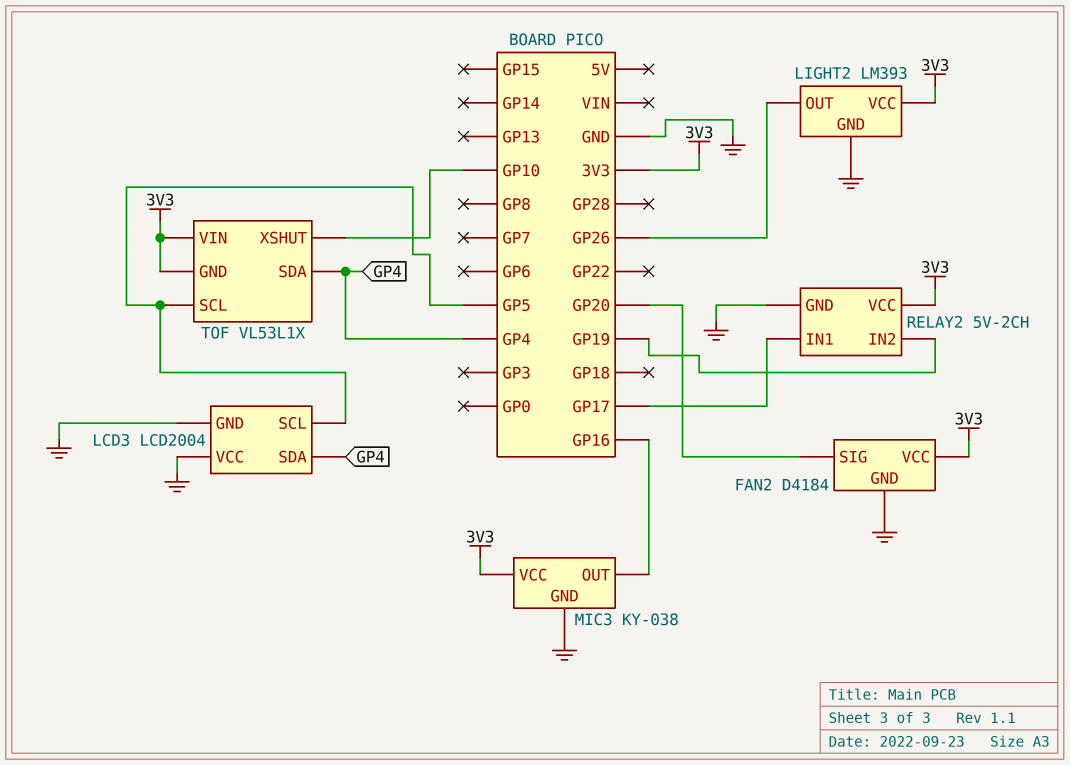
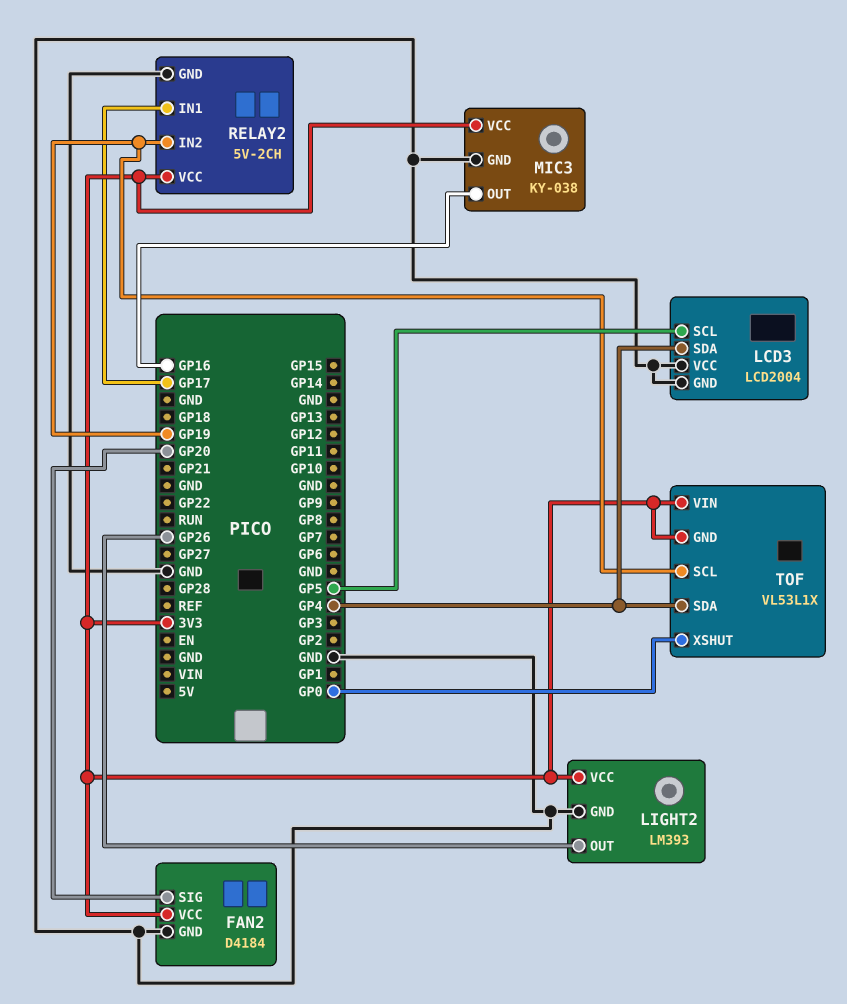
TOF pin SCL: GP5 -> GP19
TOF pin XSHUT: GP10 -> GP0

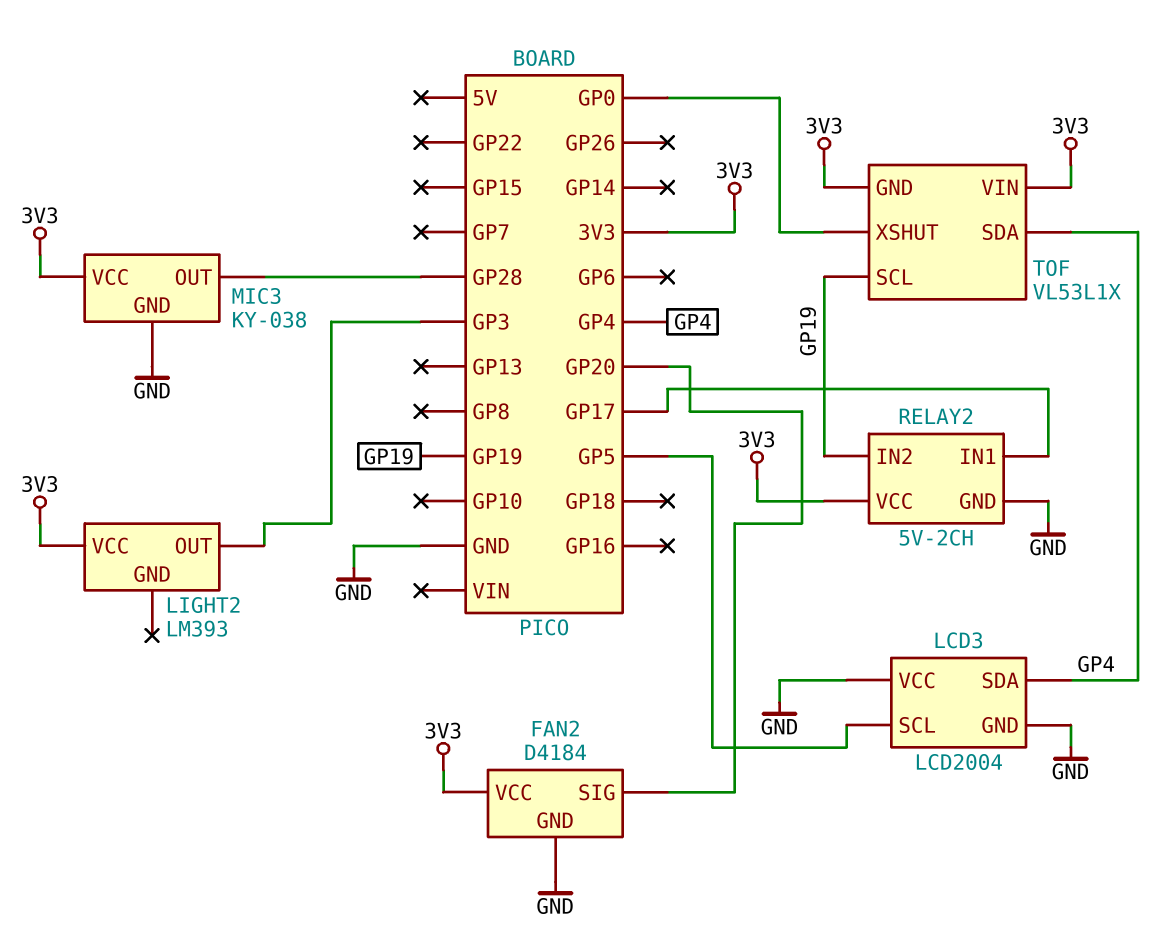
LIGHT2 pin GND: GND -> none
LIGHT2 pin OUT: GP26 -> GP3
MIC3 pin OUT: GP16 -> GP28

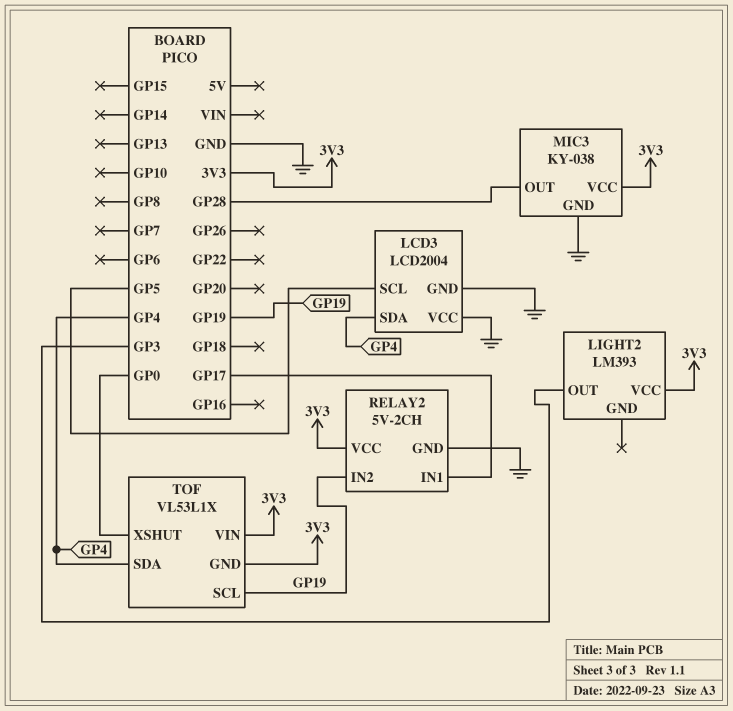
FAN2: D4184 -> none
FAN2 pin GND: GND -> none
FAN2 pin SIG: GP20 -> none
FAN2 pin VCC: 3V3 -> none

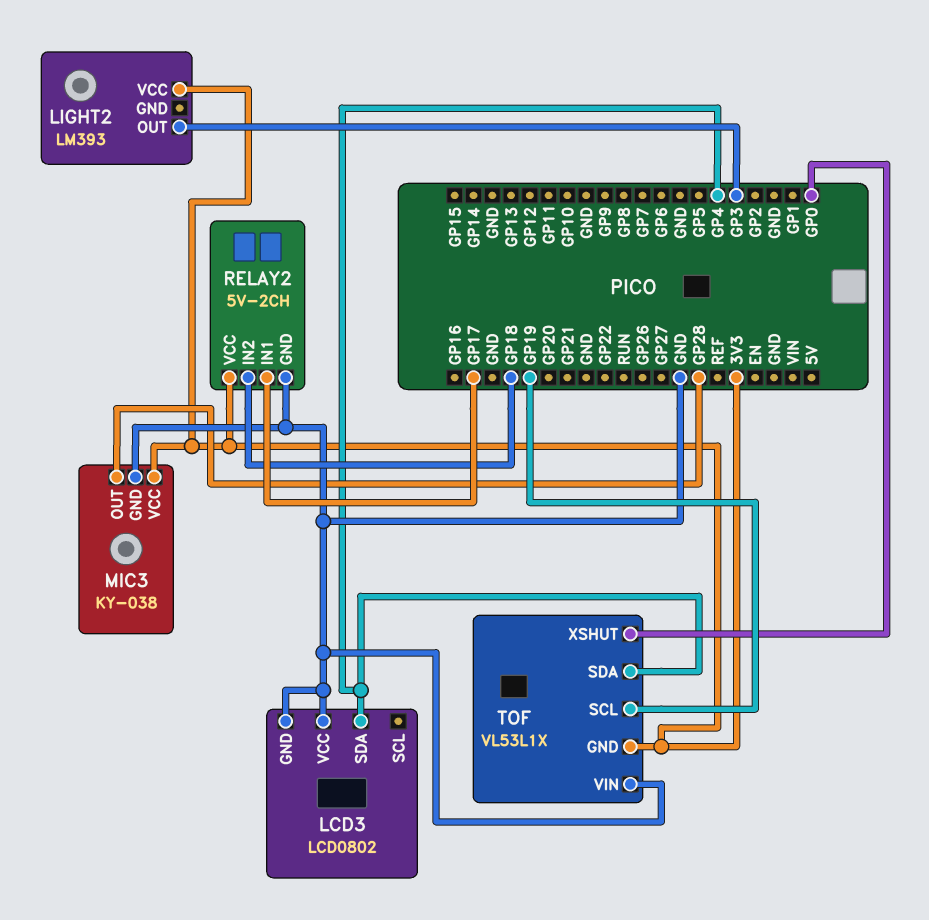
LCD3: LCD2004 -> LCD0802
LCD3 pin SCL: GP5 -> none
RELAY2 pin IN2: GP19 -> GP18
TOF pin VIN: 3V3 -> GND

